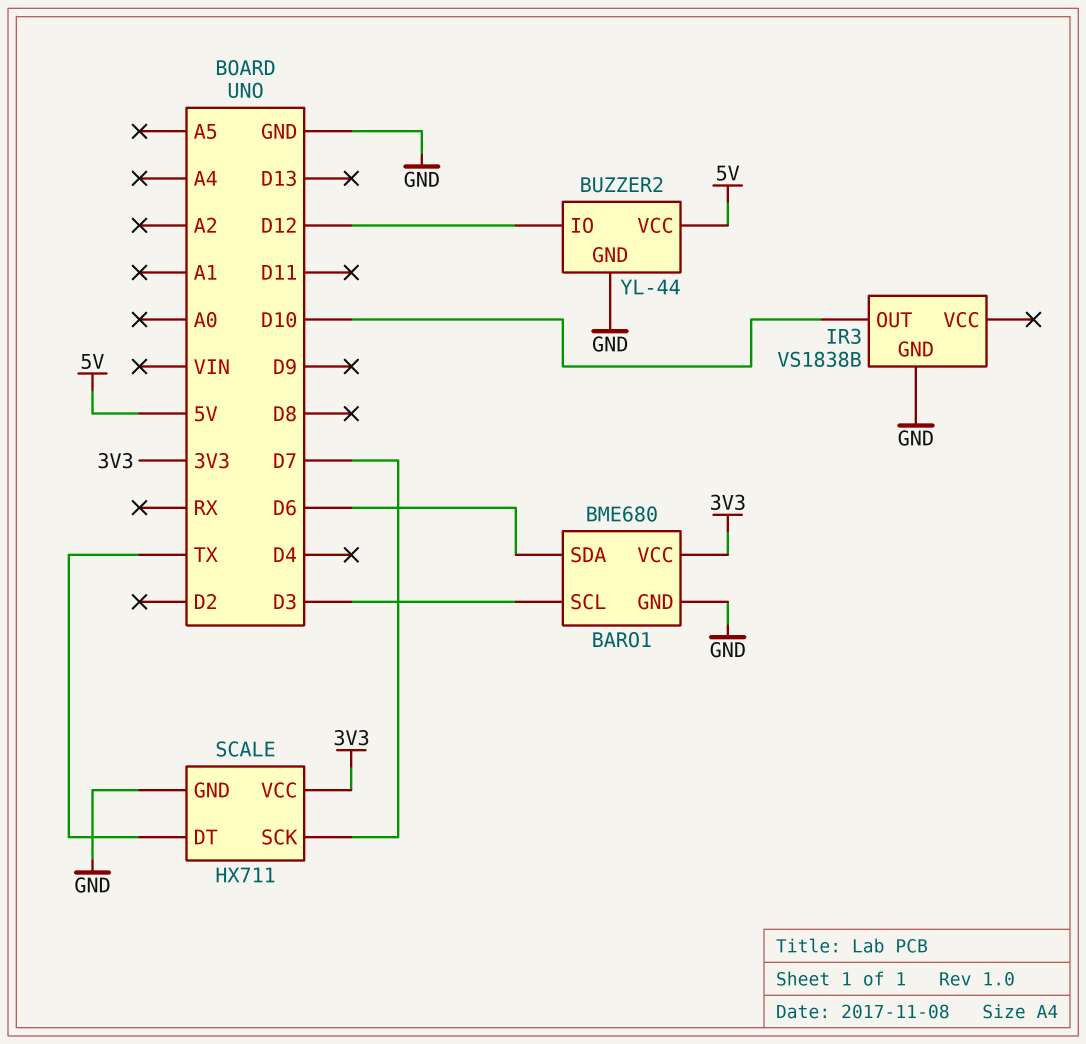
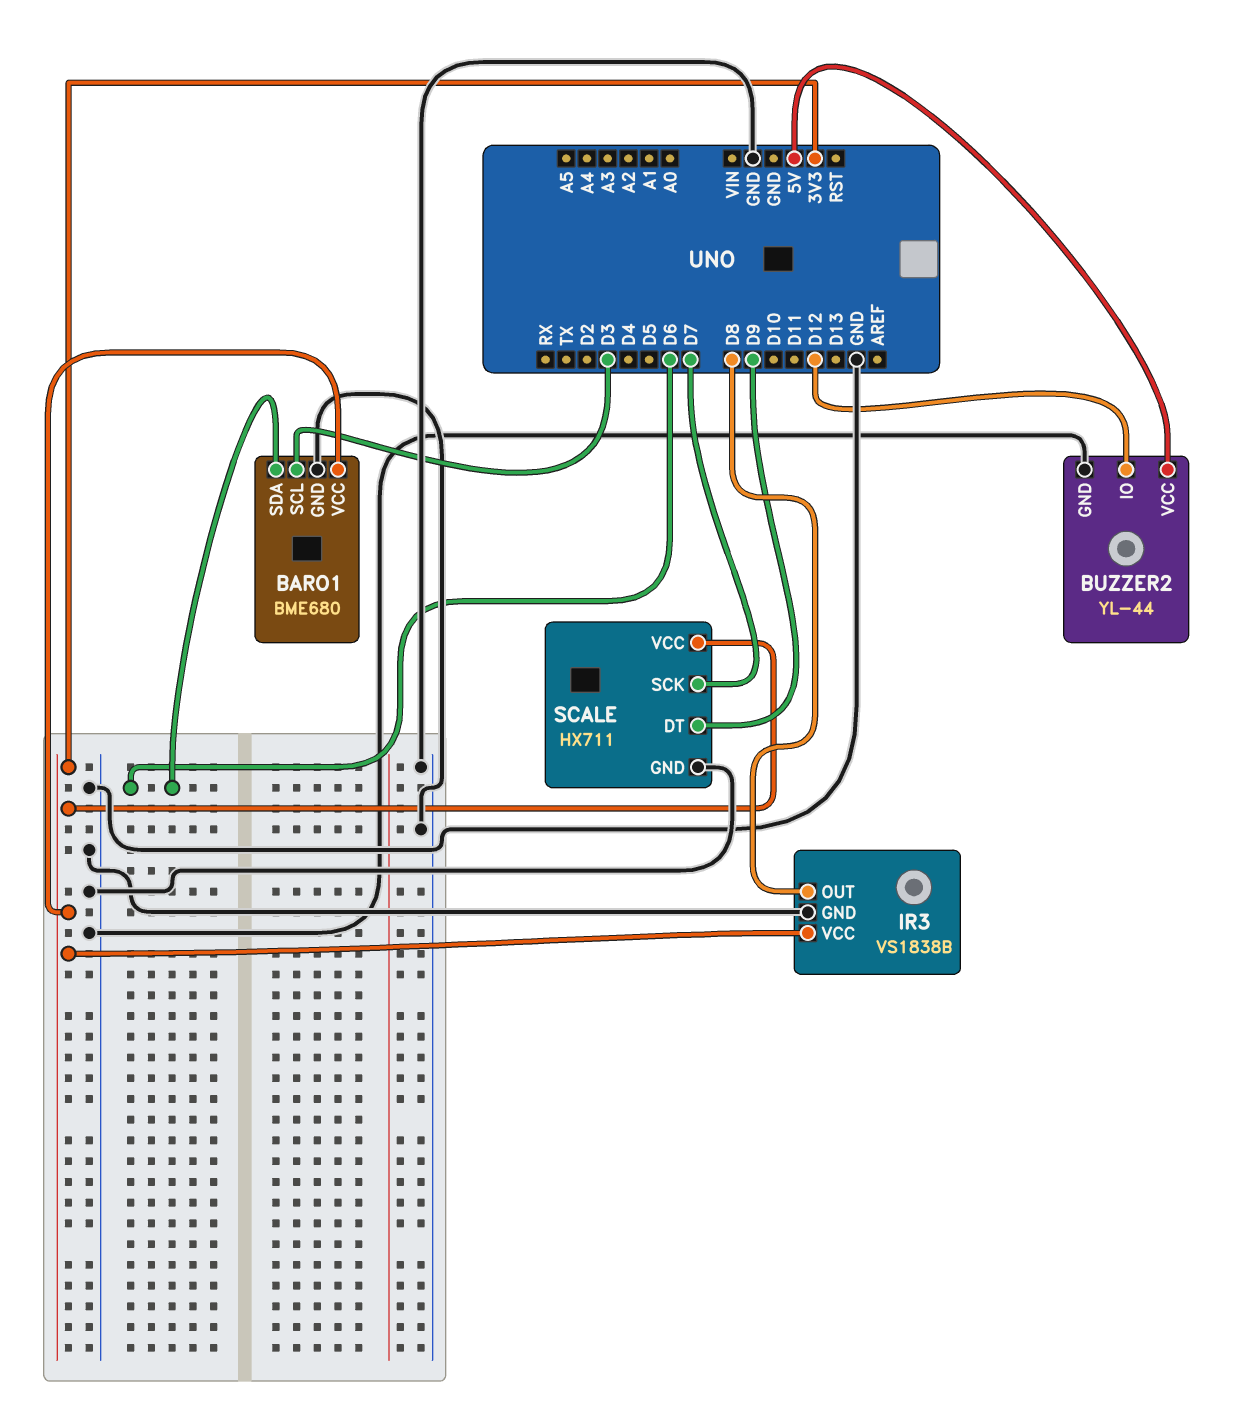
IR3 pin OUT: D10 -> D8
IR3 pin VCC: none -> 3V3
SCALE pin DT: TX -> D9

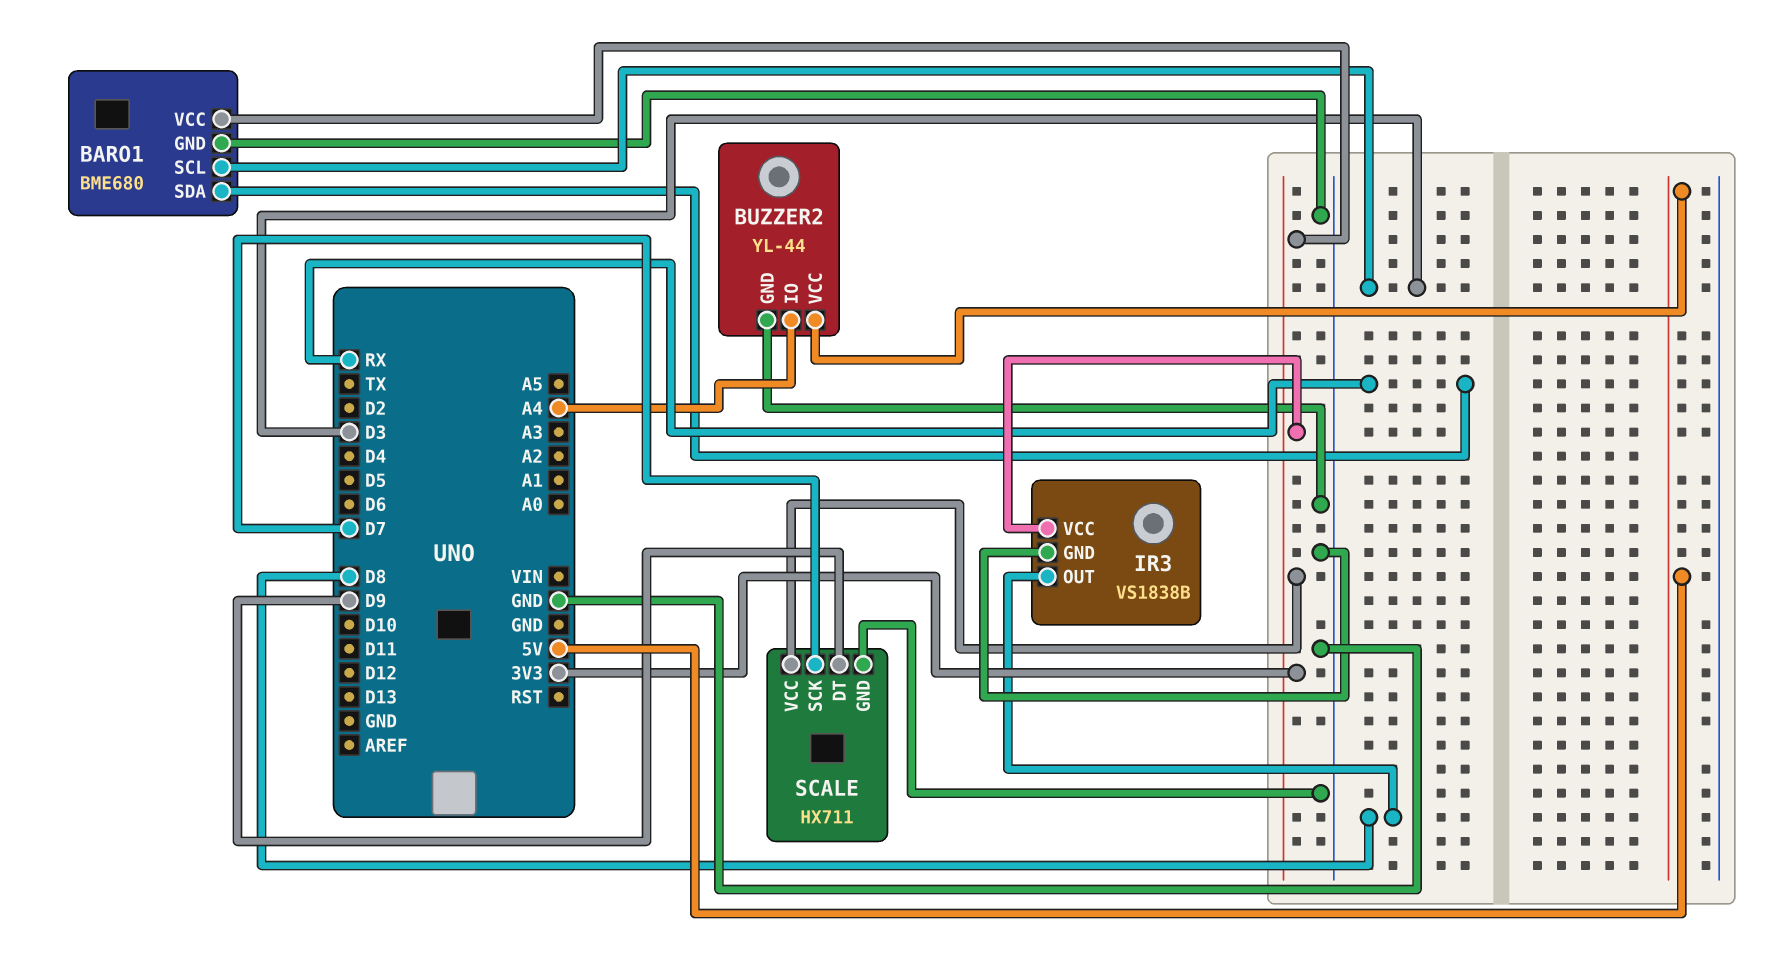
BARO1 pin SDA: D6 -> RX
BUZZER2 pin IO: D12 -> A4

